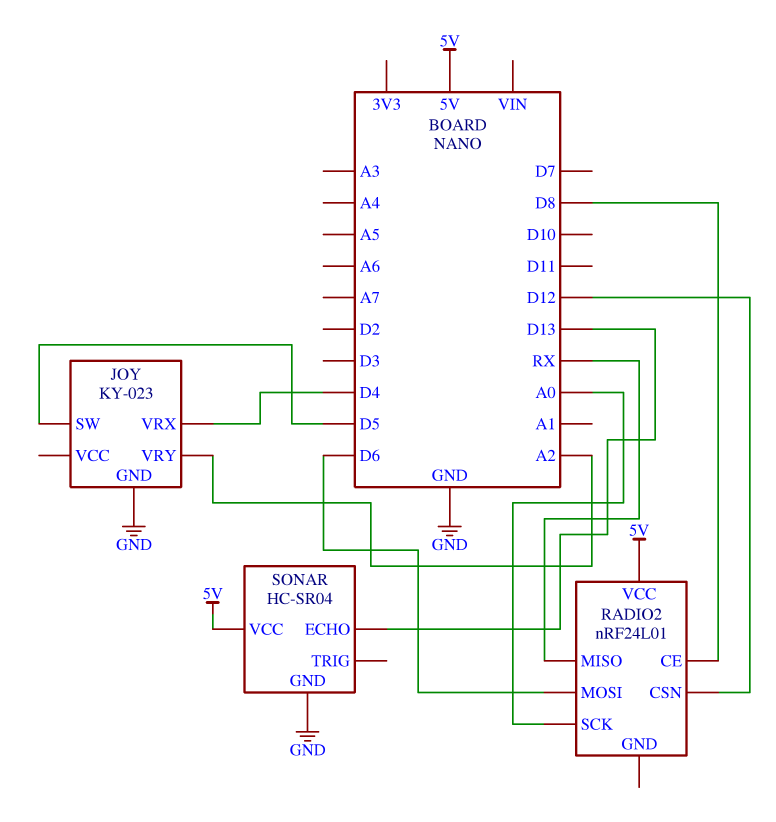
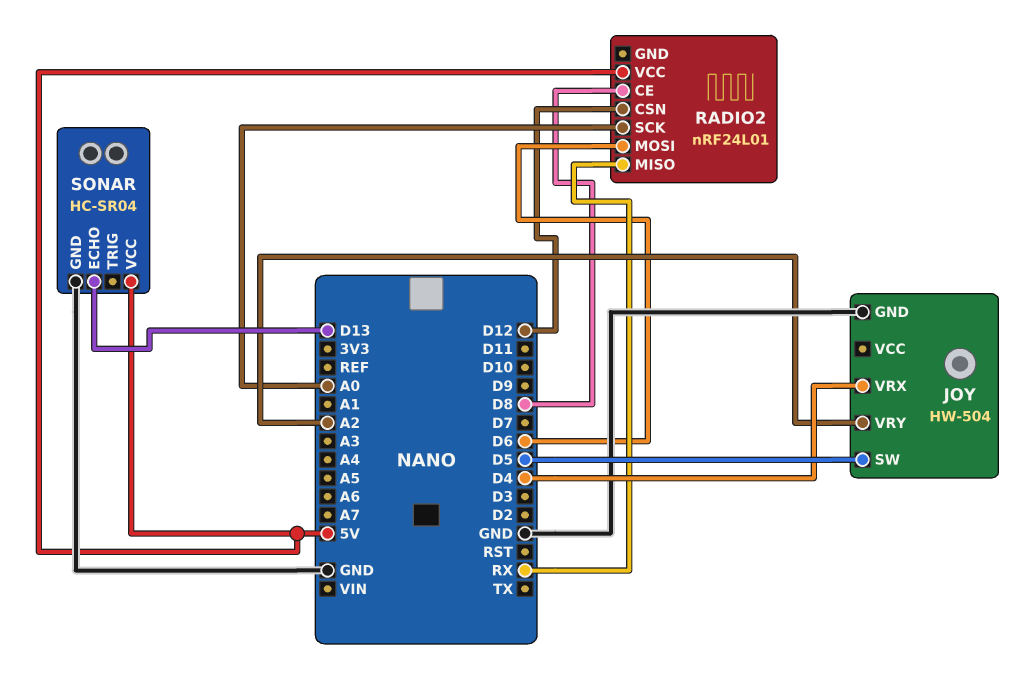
JOY: KY-023 -> HW-504

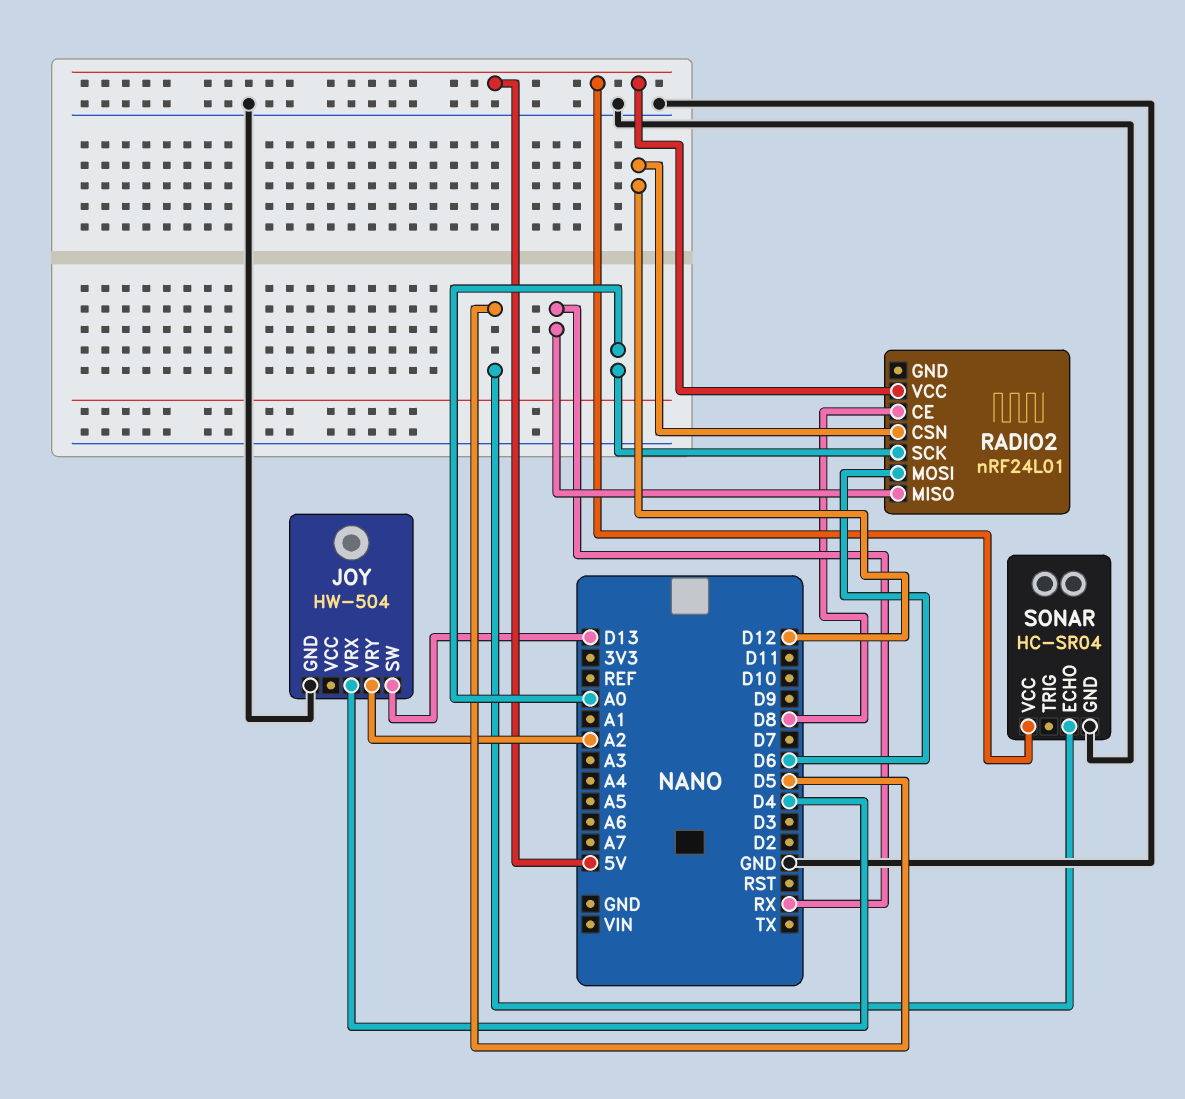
JOY pin SW: D5 -> D13
SONAR pin ECHO: D13 -> D5

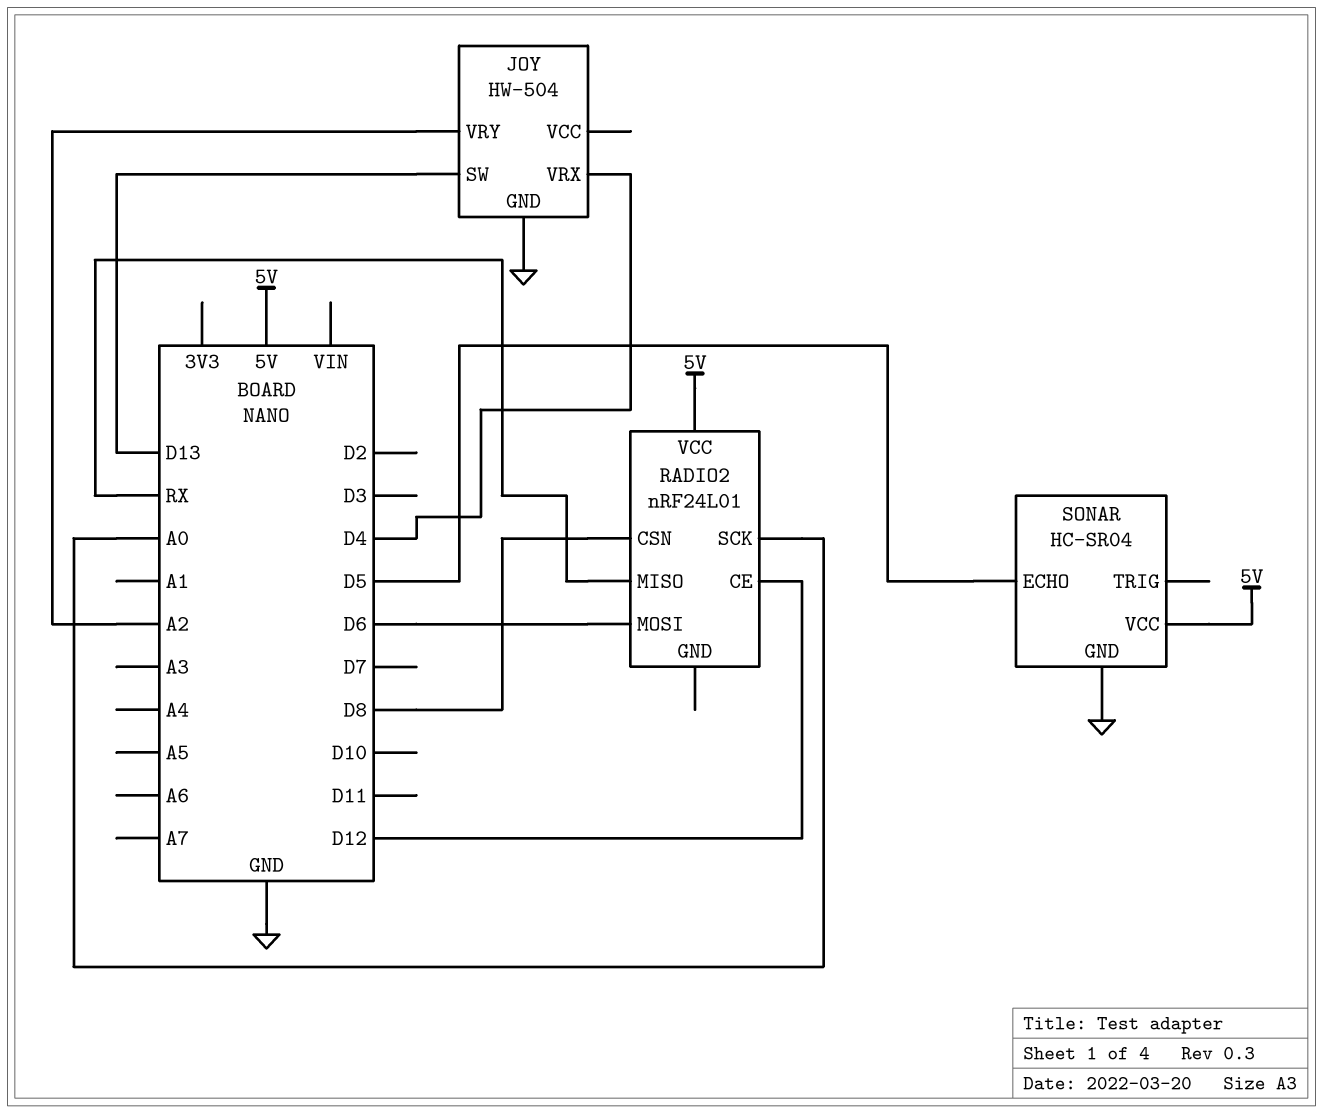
RADIO2 pin CE: D8 -> D12
RADIO2 pin CSN: D12 -> D8

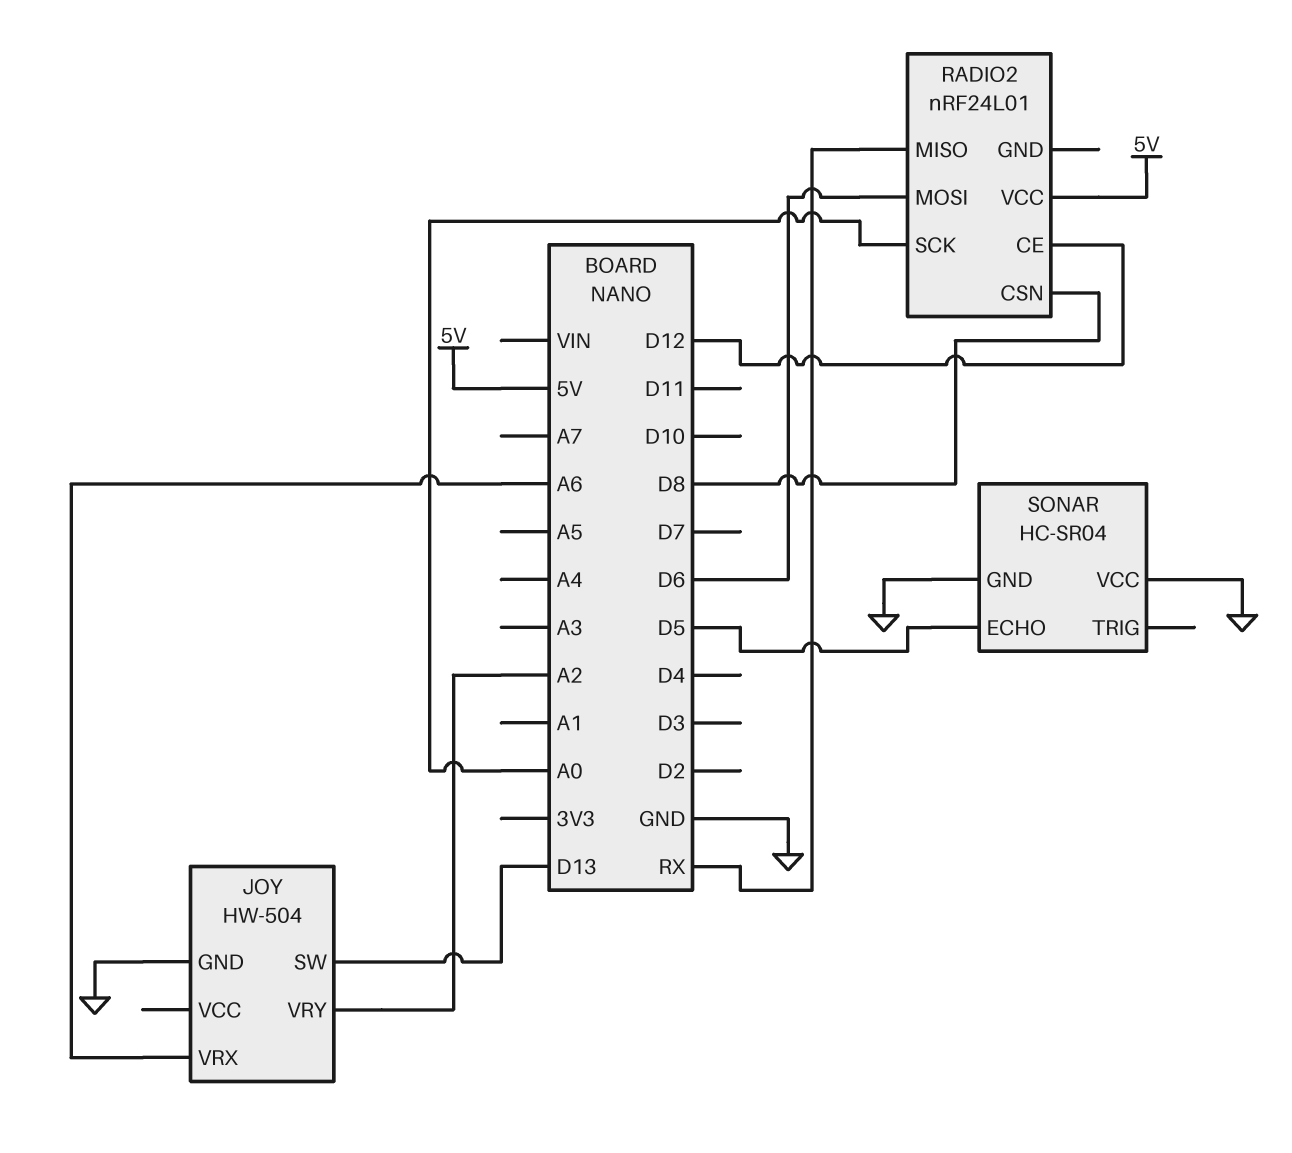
JOY pin VRX: D4 -> A6
SONAR pin VCC: 5V -> GND

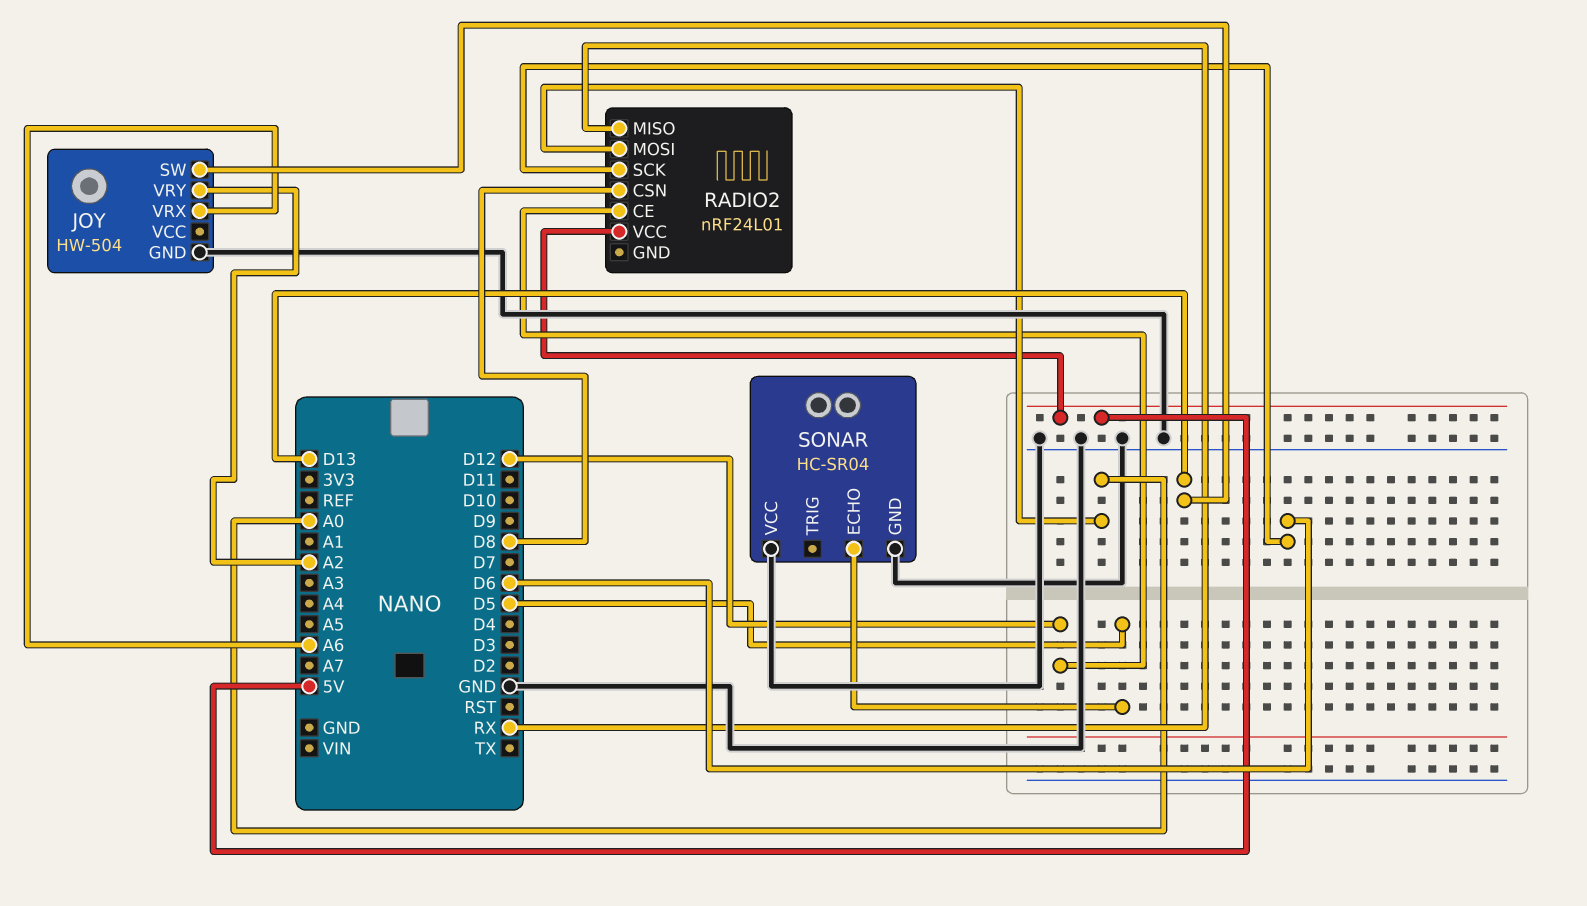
RADIO2 pin MOSI: D6 -> A0
RADIO2 pin SCK: A0 -> D6

